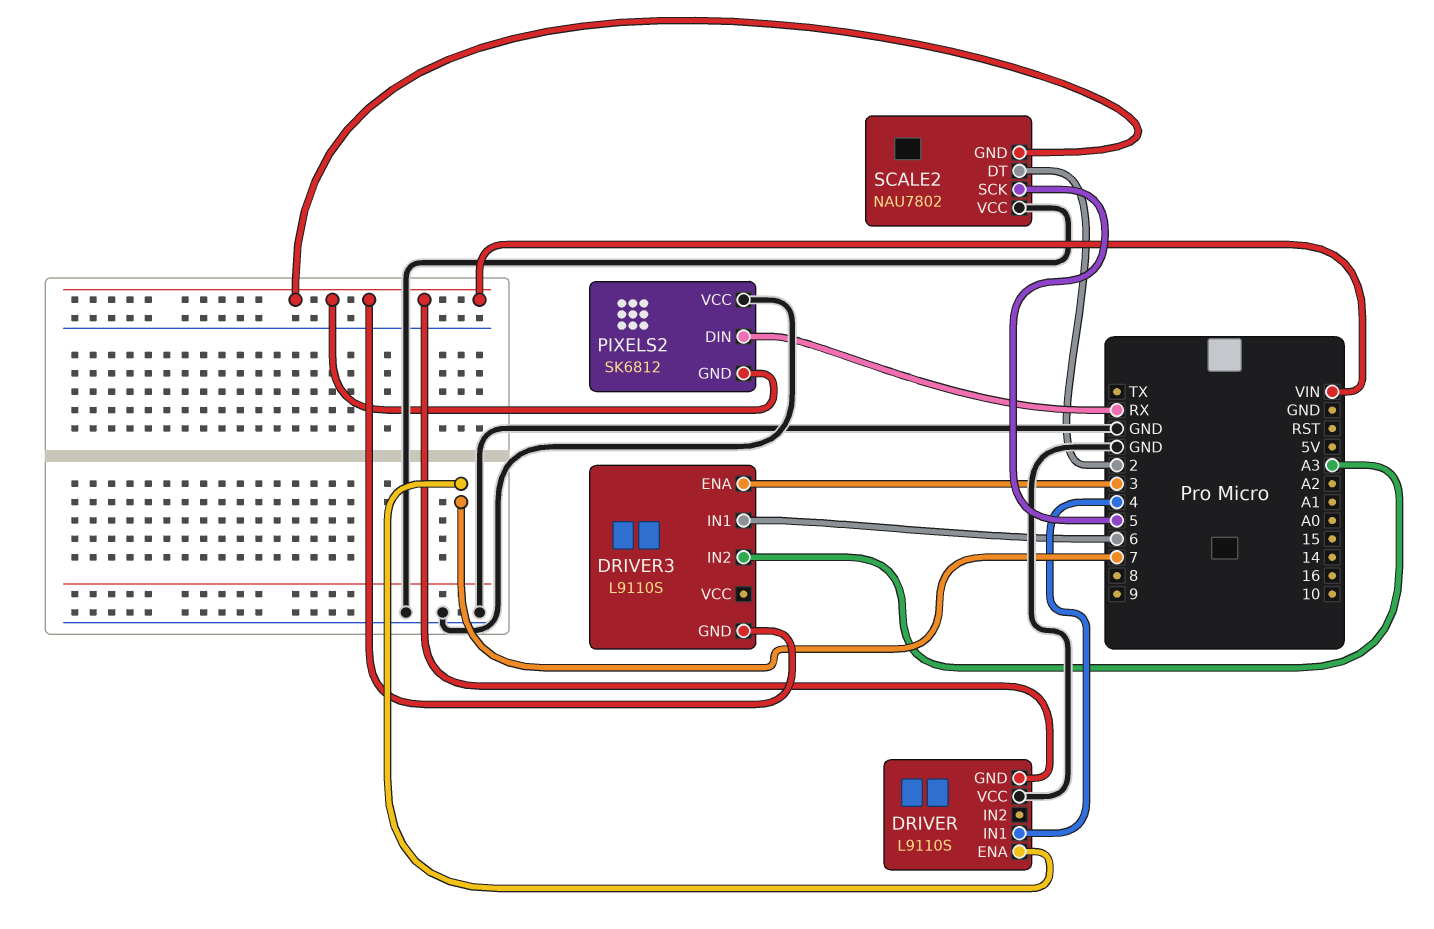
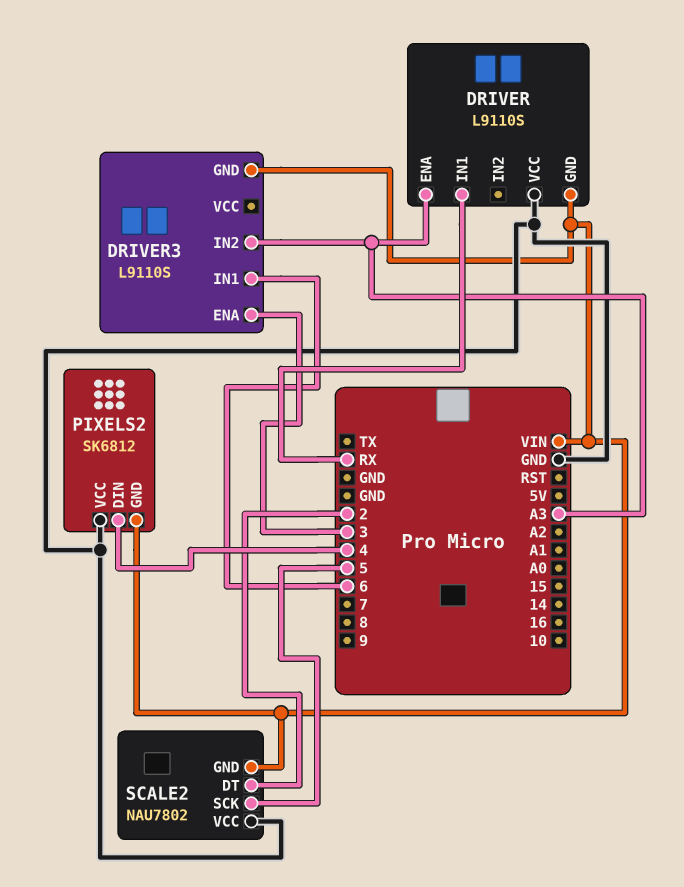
DRIVER pin ENA: 7 -> A3
DRIVER pin IN1: 4 -> RX
PIXELS2 pin DIN: RX -> 4

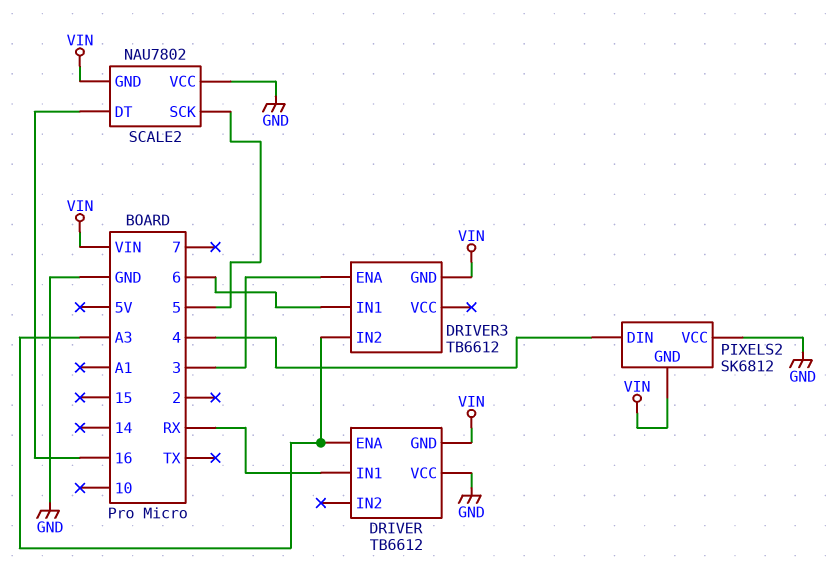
DRIVER: L9110S -> TB6612
DRIVER3: L9110S -> TB6612
SCALE2 pin DT: 2 -> 16

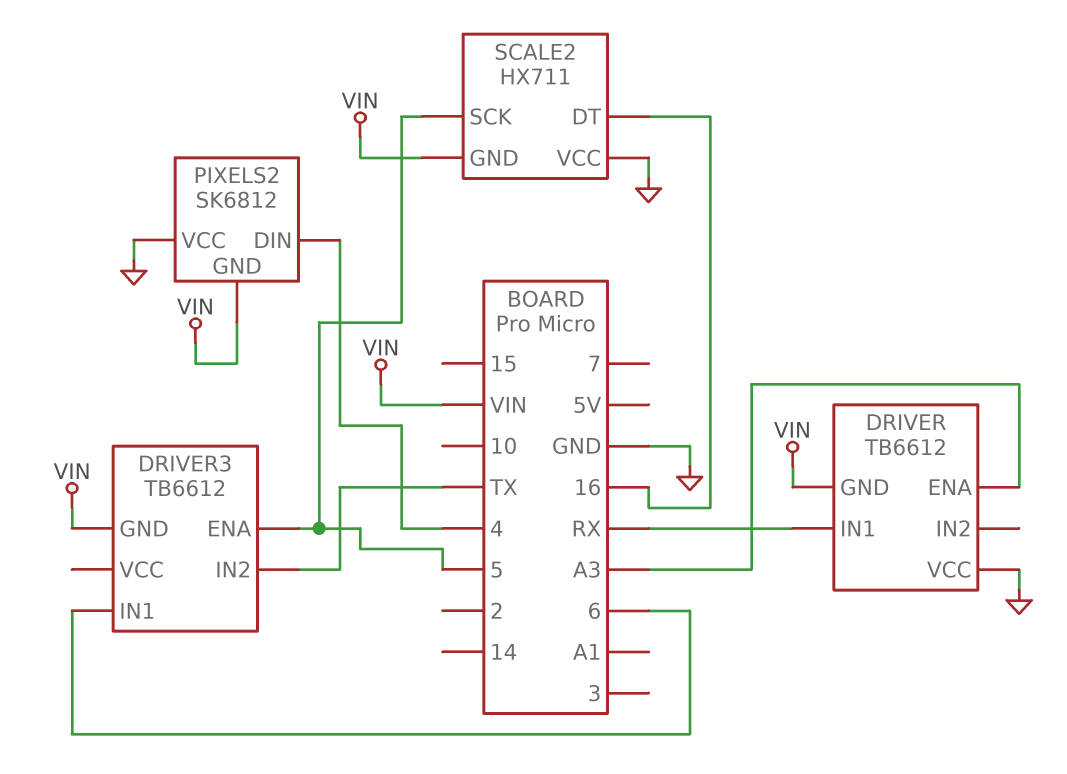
DRIVER3 pin ENA: 3 -> 5
DRIVER3 pin IN2: A3 -> TX
SCALE2: NAU7802 -> HX711

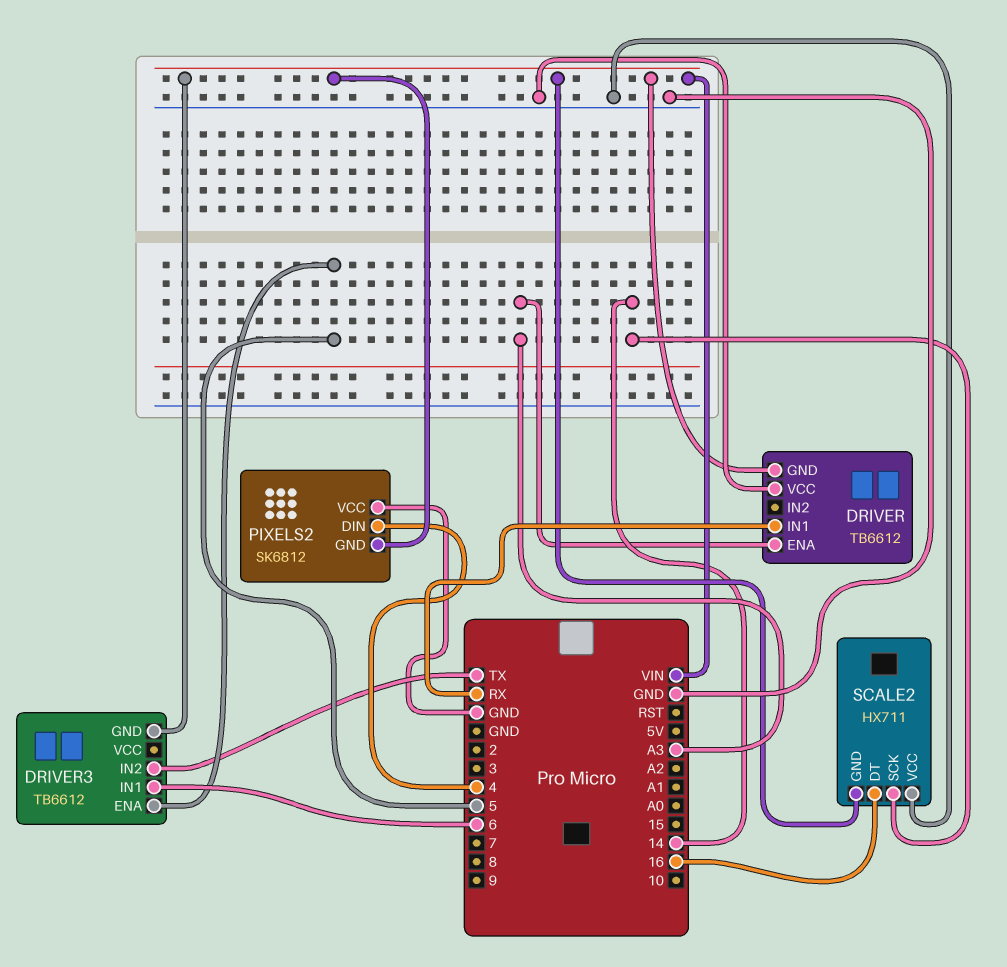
SCALE2 pin SCK: 5 -> 14

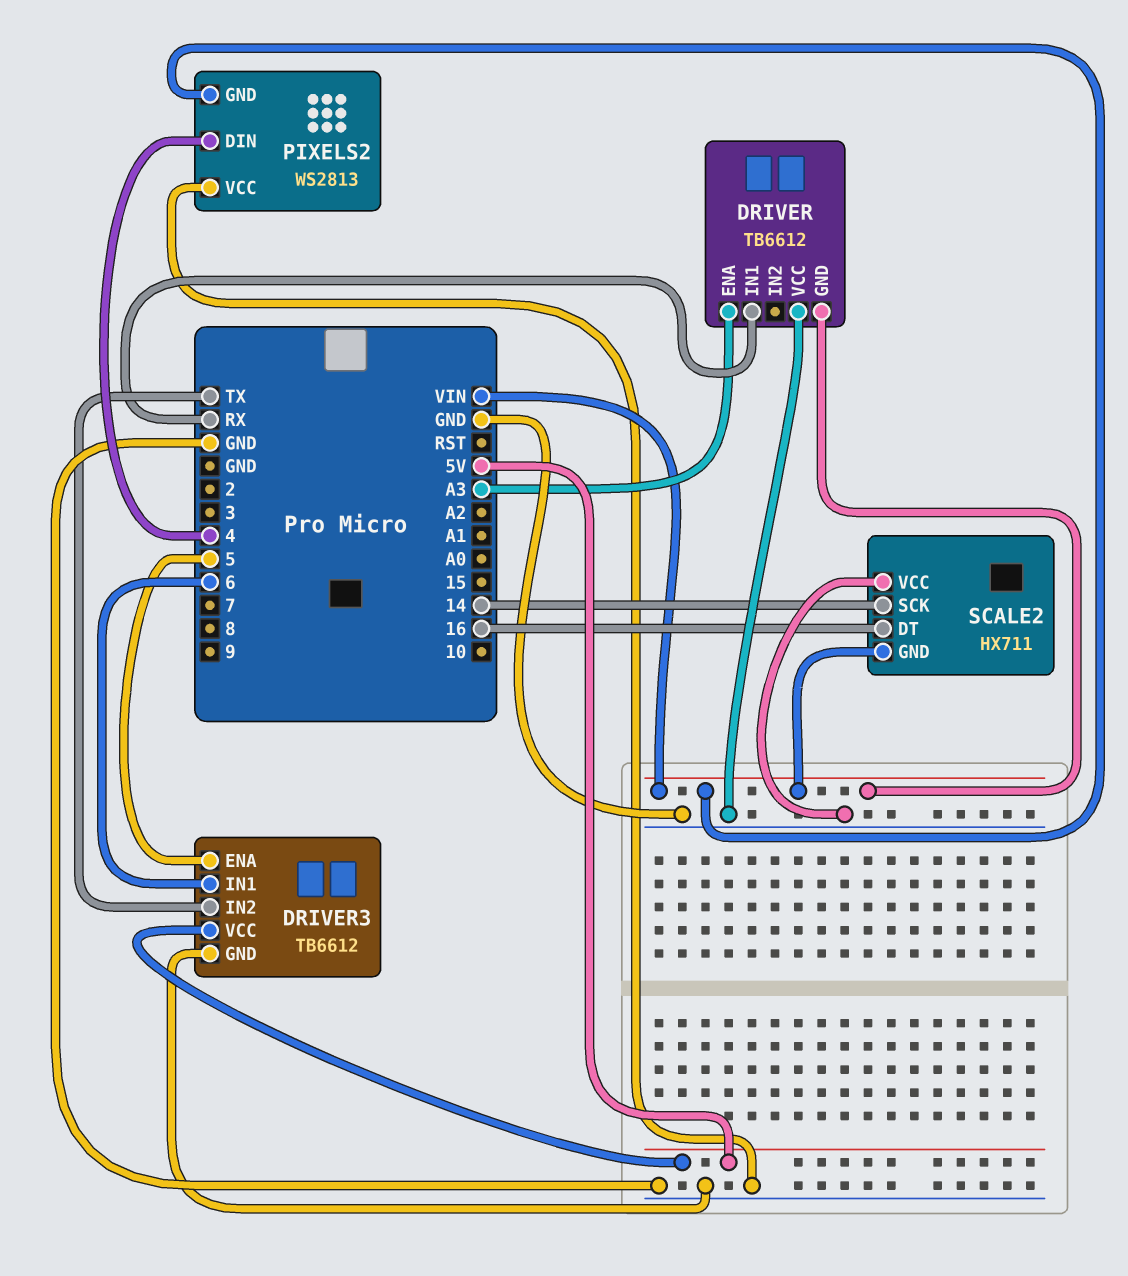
DRIVER3 pin GND: VIN -> GND
DRIVER3 pin VCC: none -> 5V
PIXELS2: SK6812 -> WS2813

